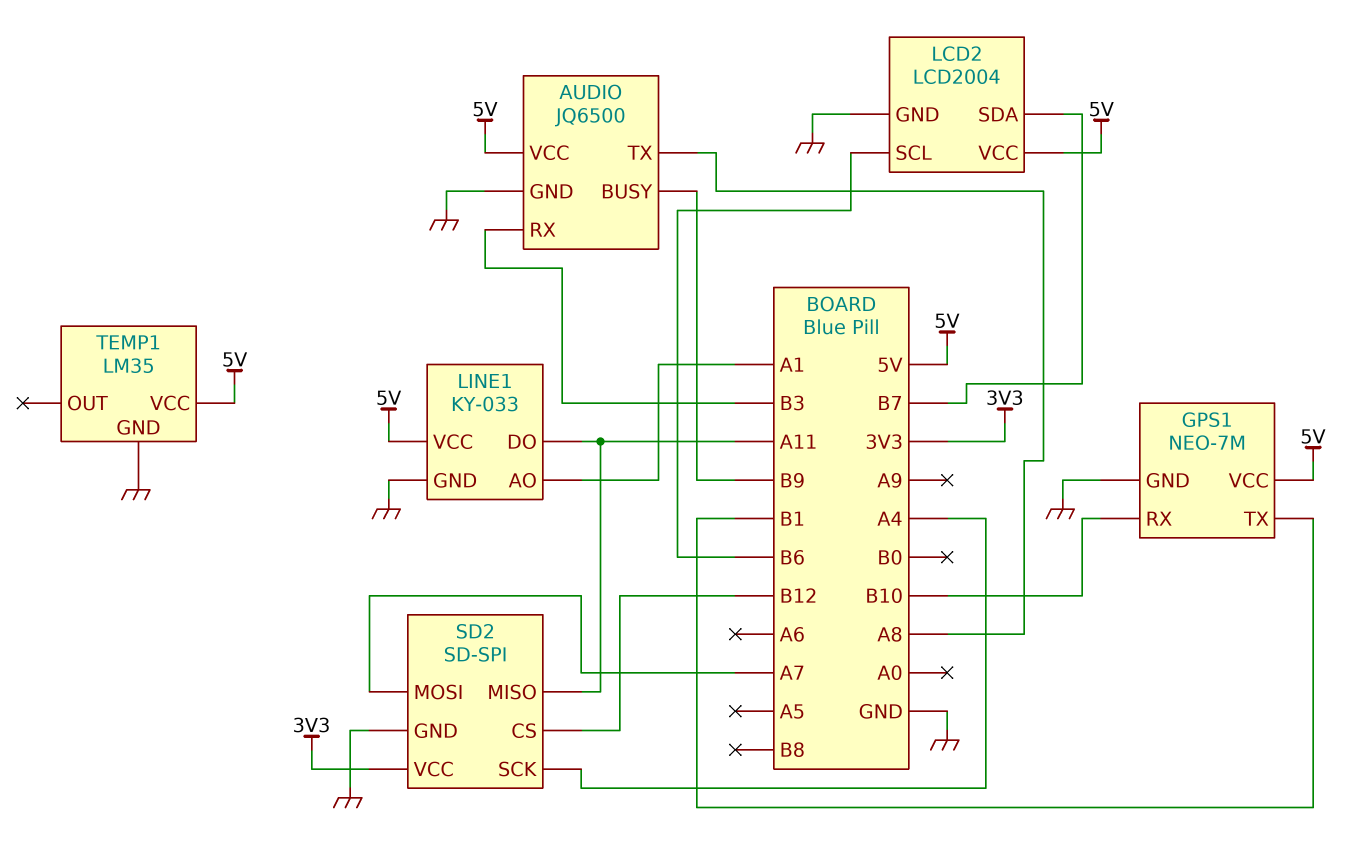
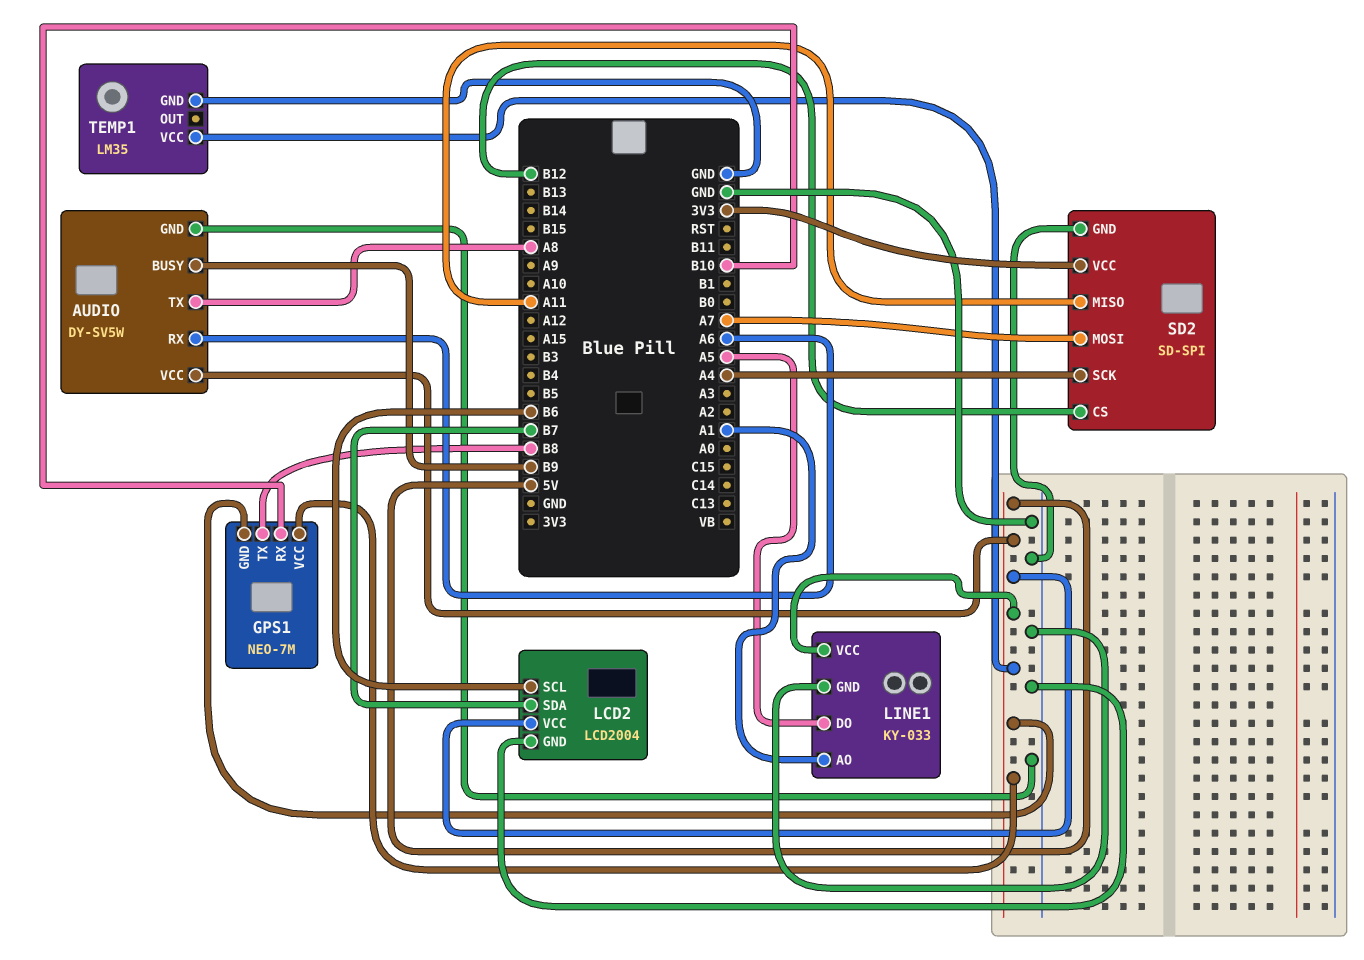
AUDIO: JQ6500 -> DY-SV5W
AUDIO pin RX: B3 -> A6
GPS1 pin GND: GND -> 5V
GPS1 pin TX: B1 -> B8
LINE1 pin DO: A11 -> A5

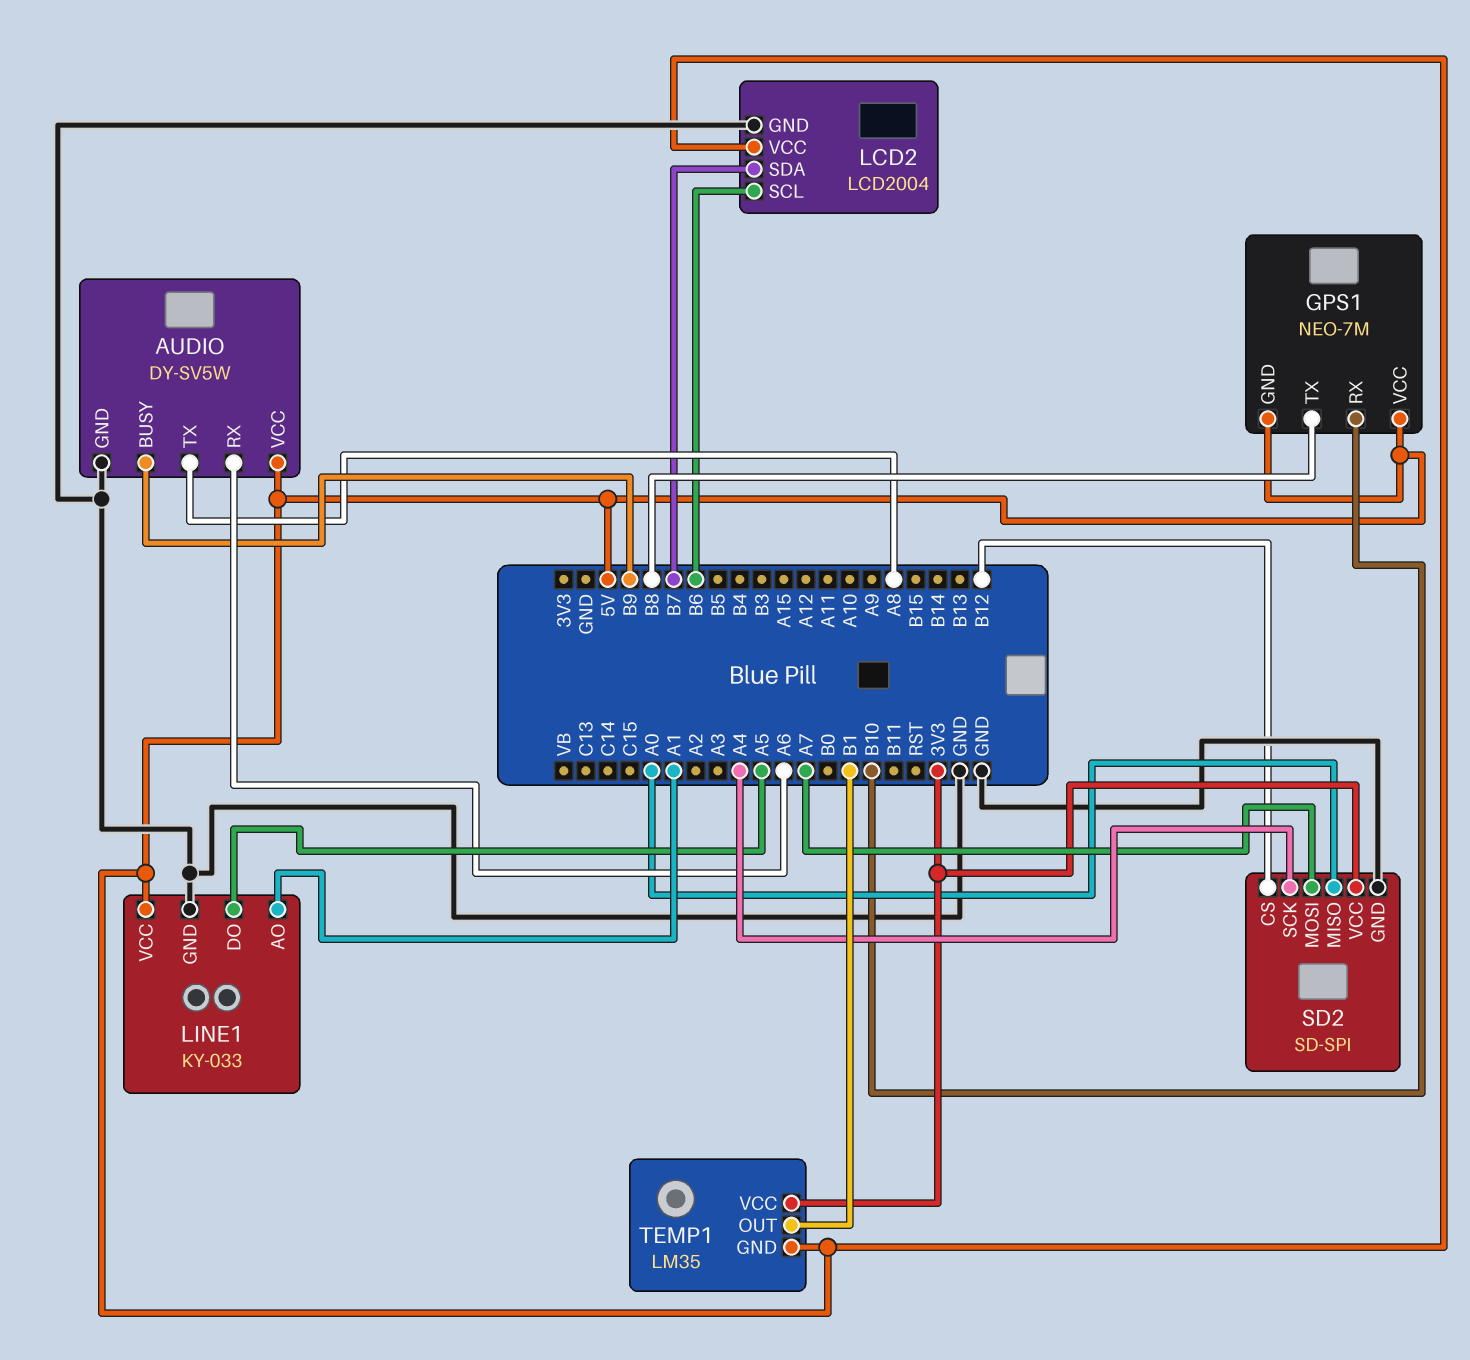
SD2 pin MISO: A11 -> A0
TEMP1 pin GND: GND -> 5V
TEMP1 pin OUT: none -> B1
TEMP1 pin VCC: 5V -> 3V3

